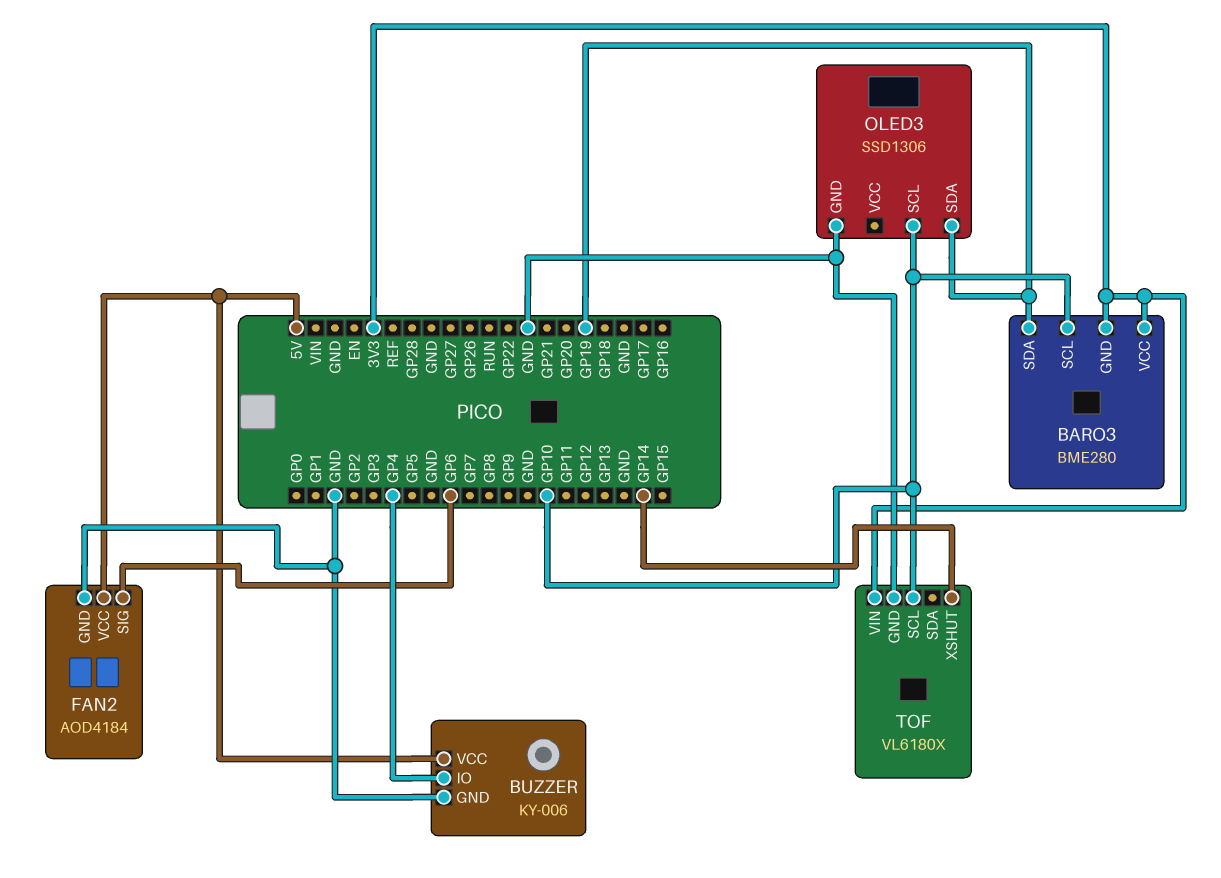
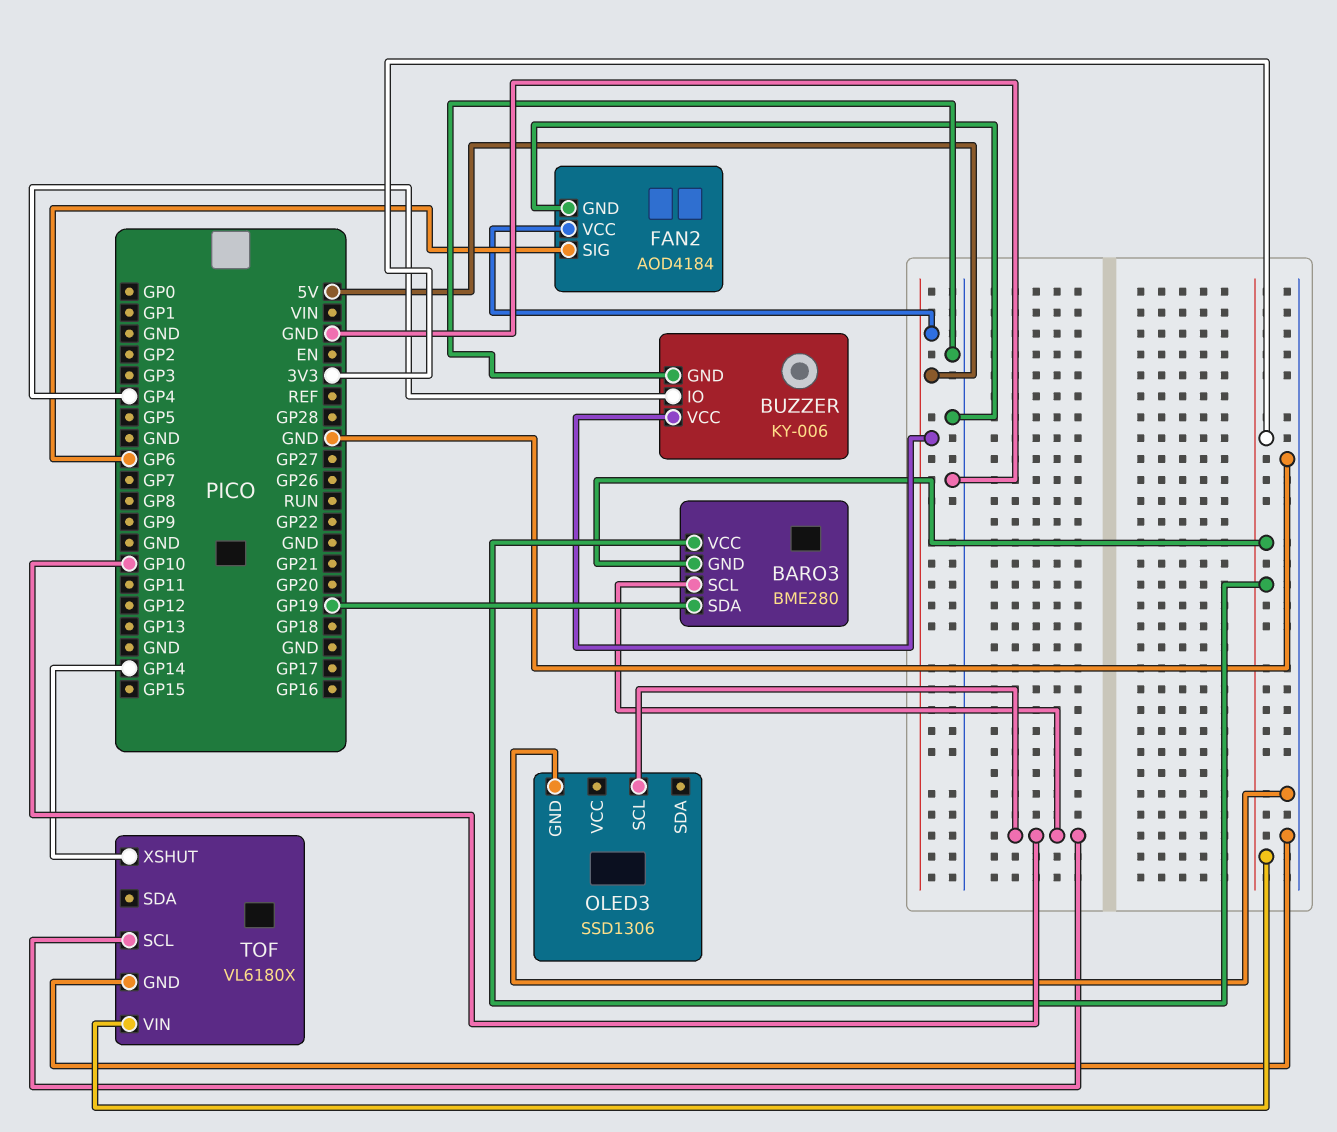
OLED3 pin SDA: GP19 -> none

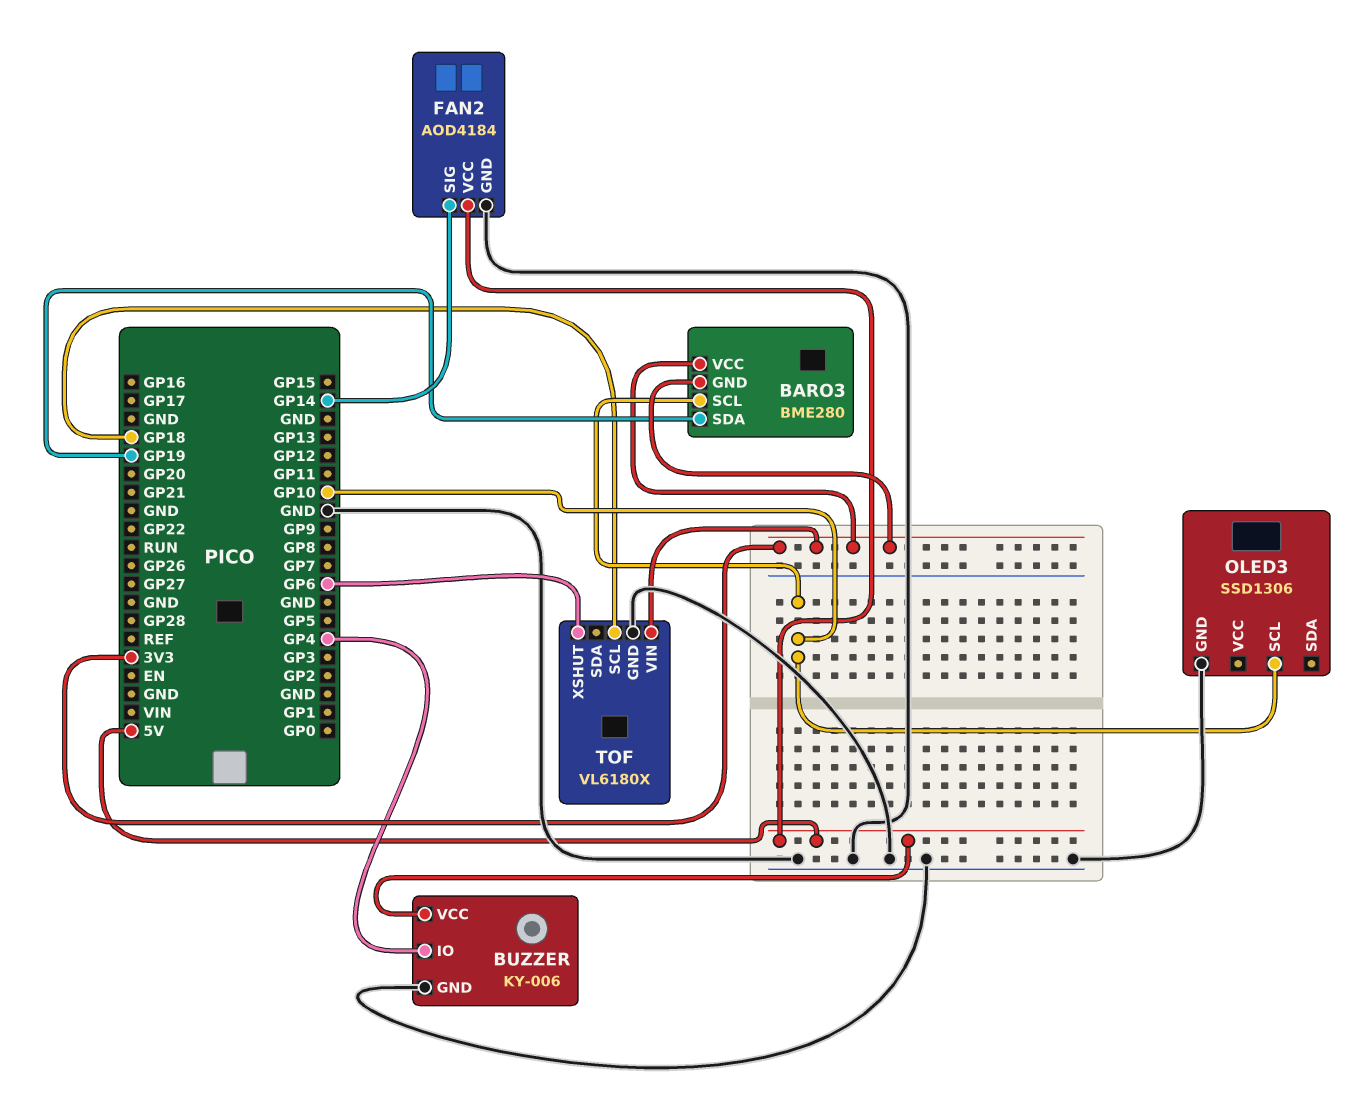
FAN2 pin SIG: GP6 -> GP14
TOF pin SCL: GP10 -> GP18
TOF pin XSHUT: GP14 -> GP6

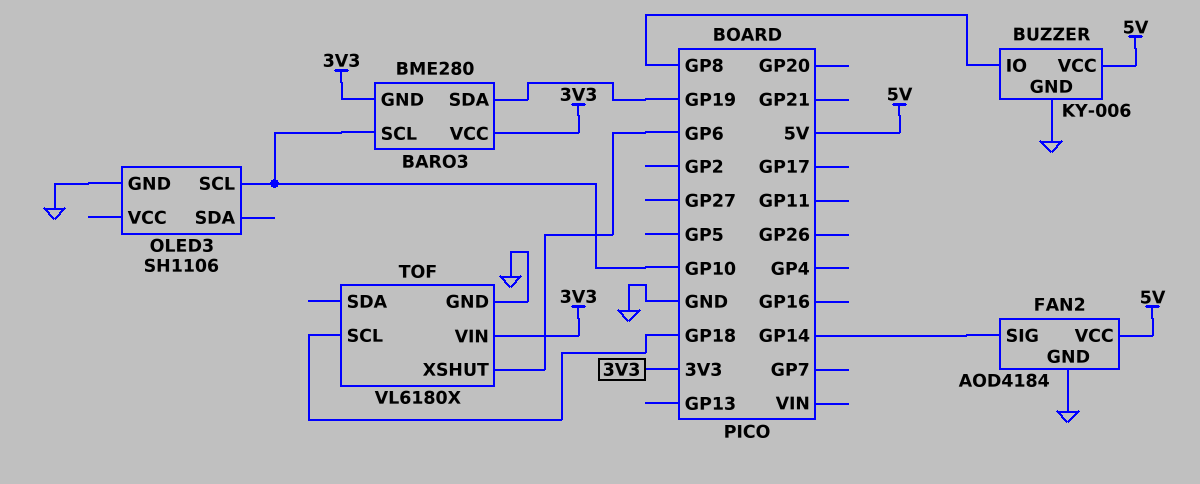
BUZZER pin IO: GP4 -> GP8
OLED3: SSD1306 -> SH1106

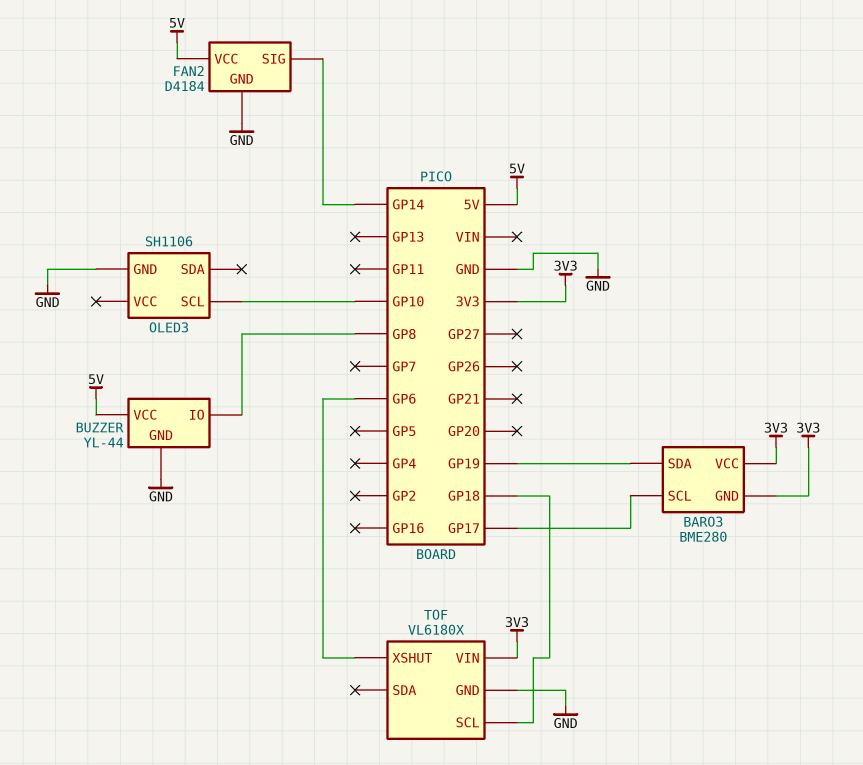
BARO3 pin SCL: GP10 -> GP17
BUZZER: KY-006 -> YL-44
FAN2: AOD4184 -> D4184

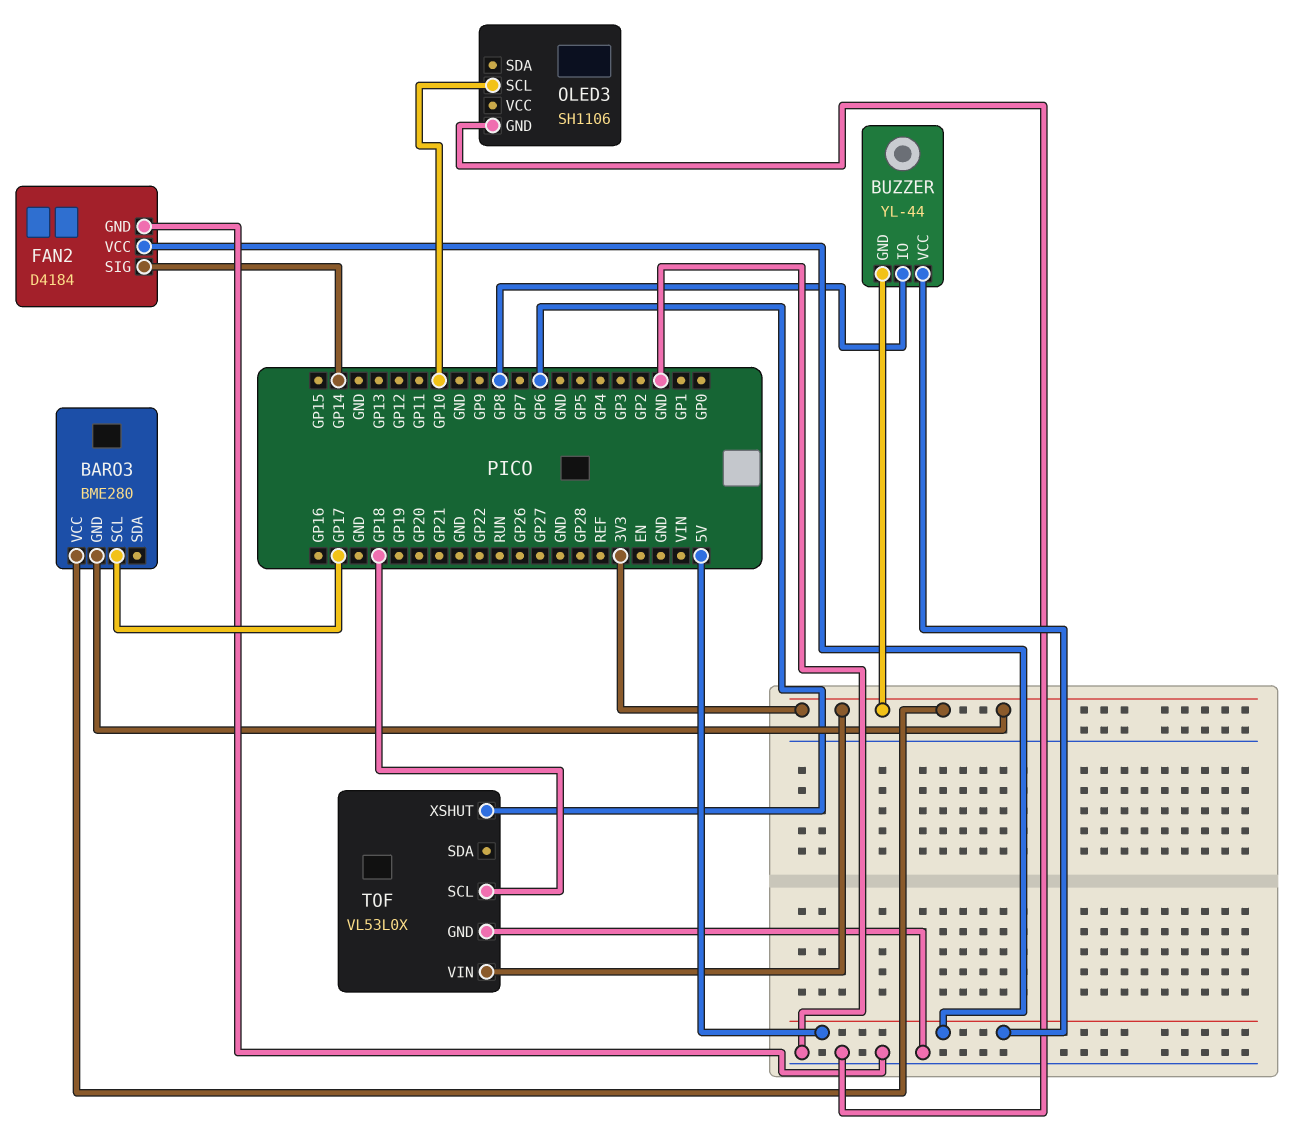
BARO3 pin SDA: GP19 -> none
BUZZER pin GND: GND -> 3V3
TOF: VL6180X -> VL53L0X

